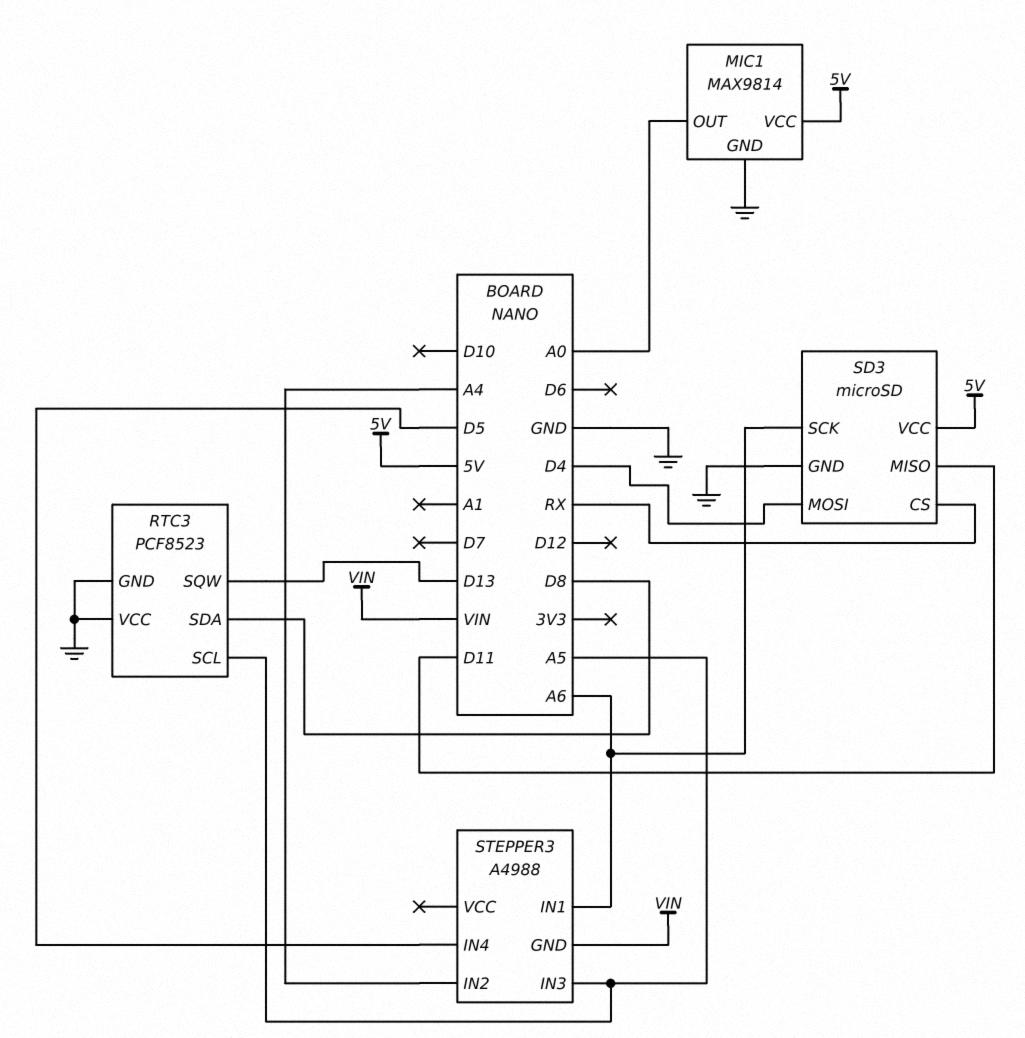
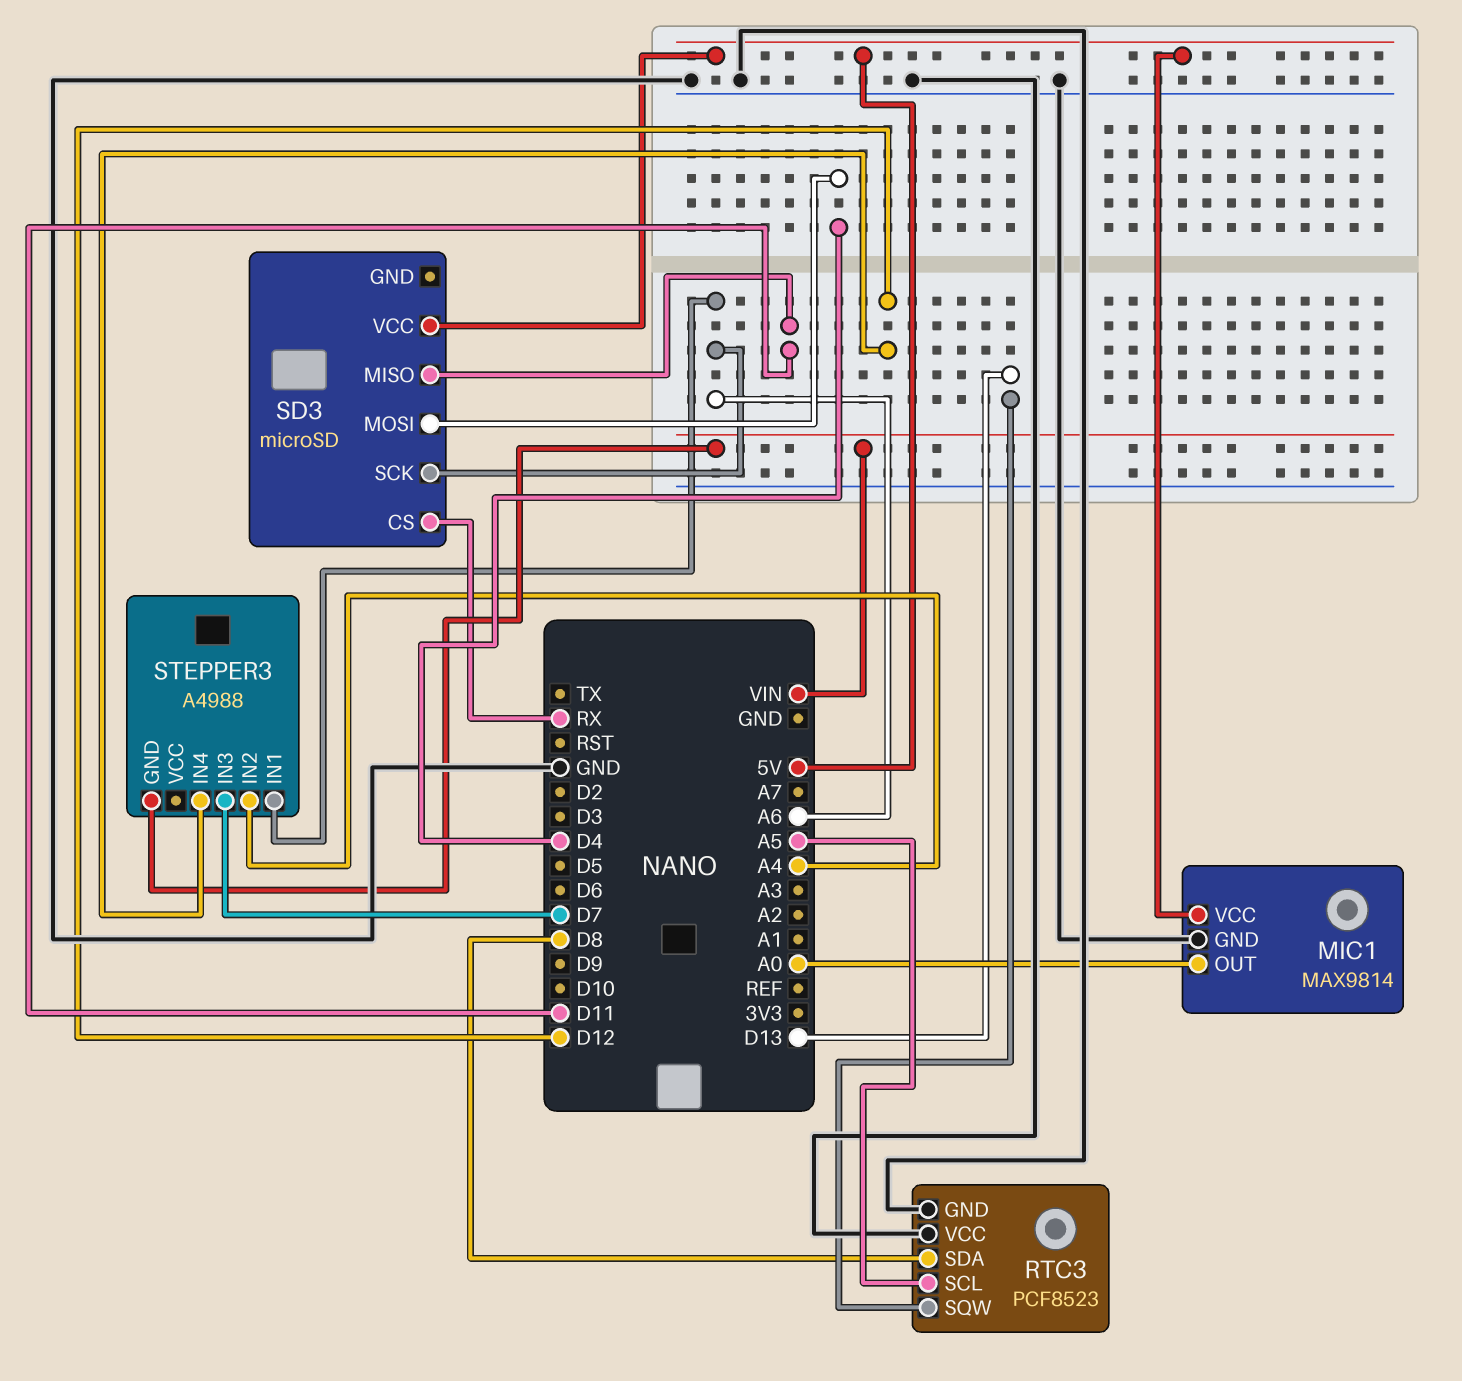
SD3 pin GND: GND -> none
STEPPER3 pin IN3: A5 -> D7
STEPPER3 pin IN4: D5 -> D12

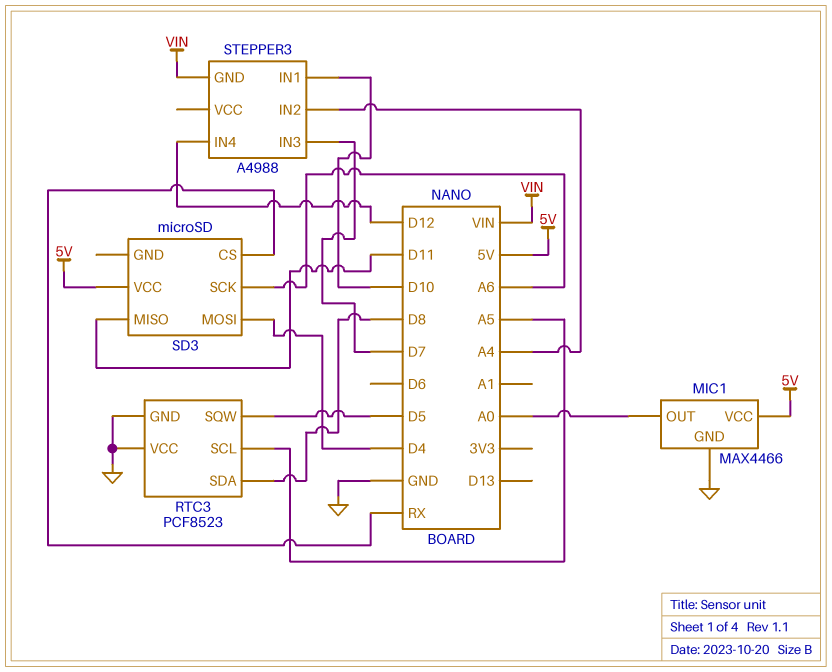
MIC1: MAX9814 -> MAX4466
RTC3 pin SQW: D13 -> D5
STEPPER3 pin IN1: A6 -> D10

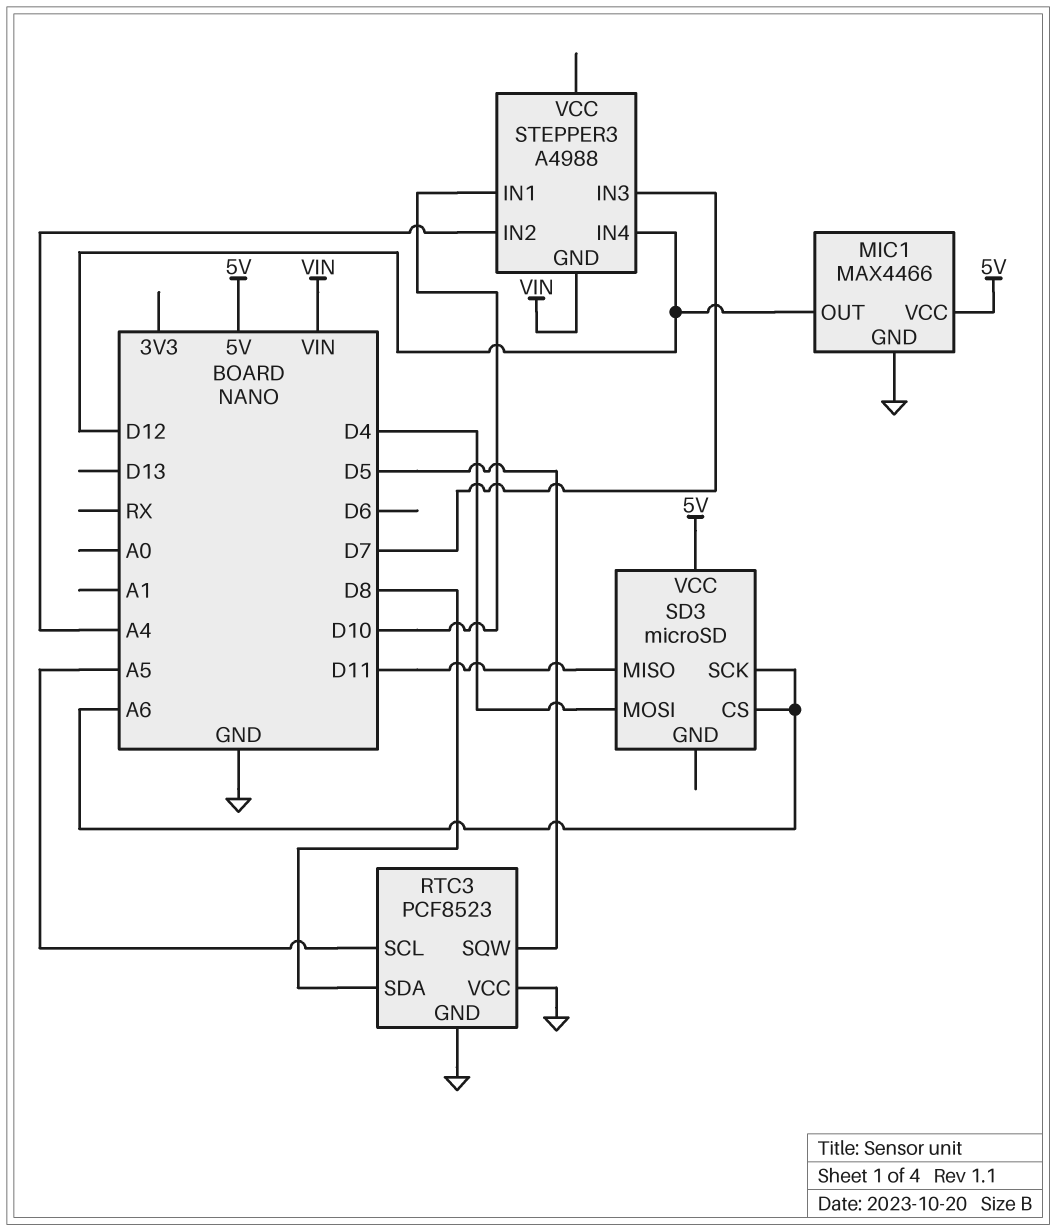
MIC1 pin OUT: A0 -> D12
SD3 pin CS: RX -> A6

